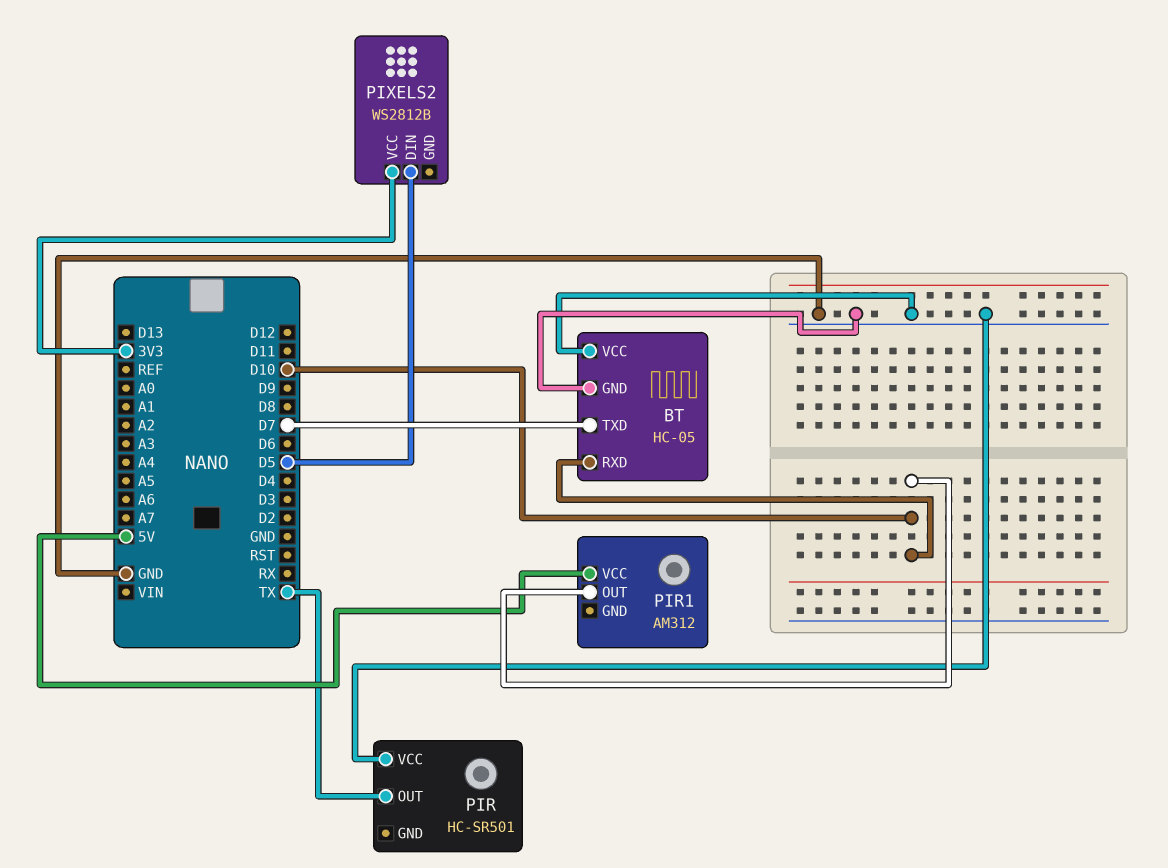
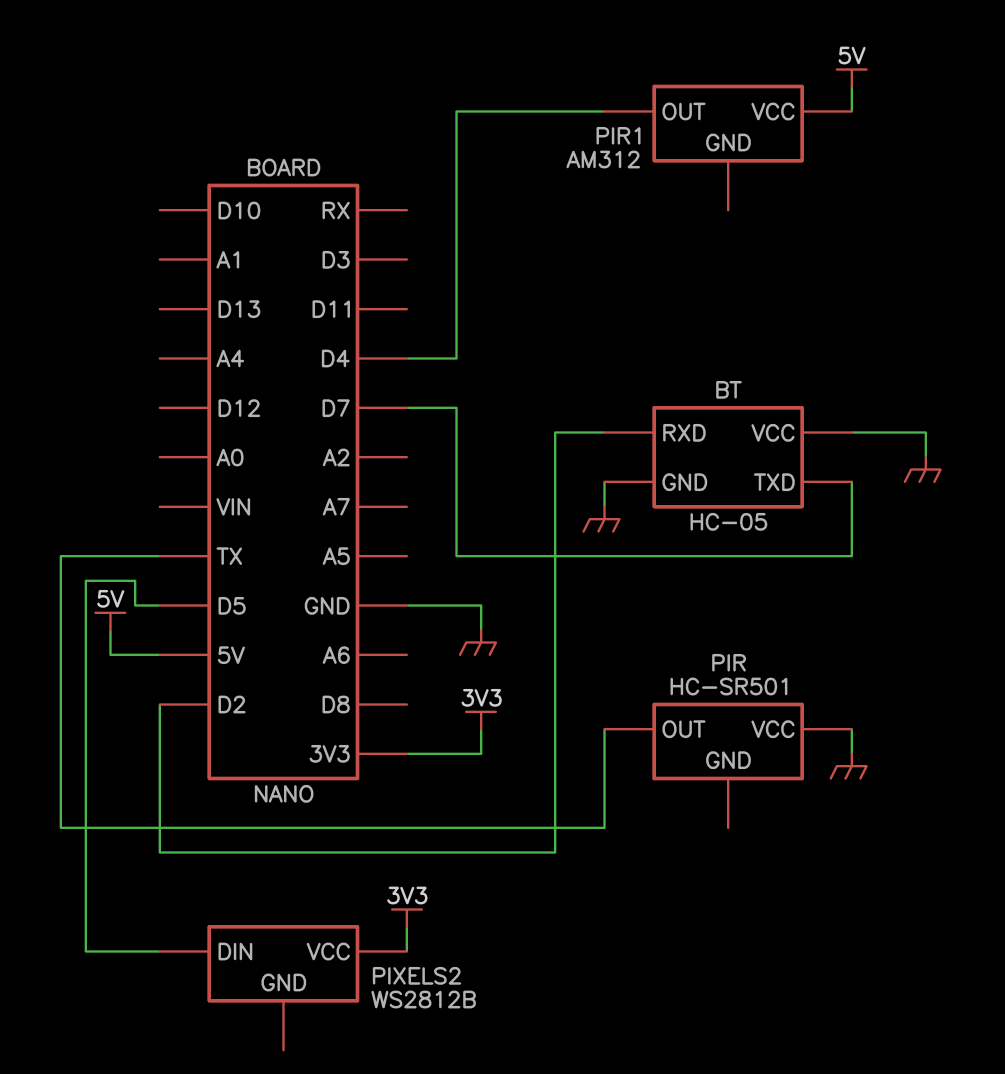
BT pin RXD: D10 -> D2
PIR1 pin OUT: D10 -> D4

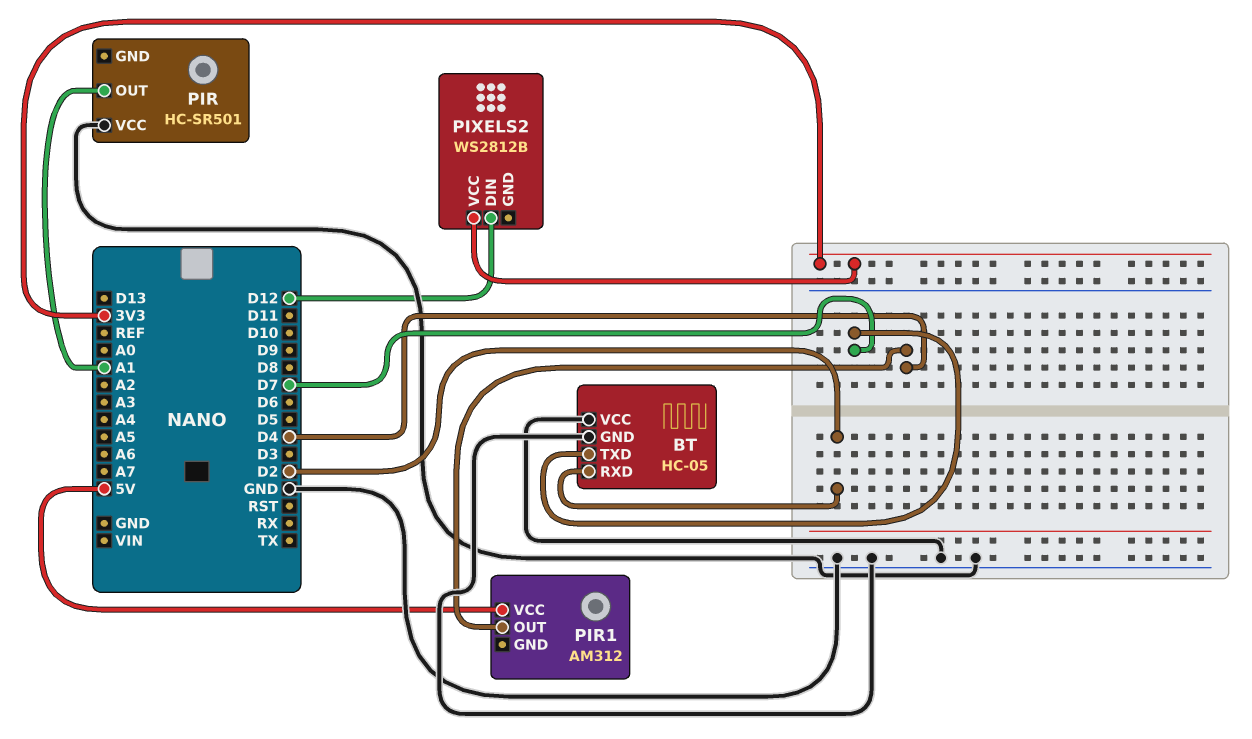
PIR pin OUT: TX -> A1
PIXELS2 pin DIN: D5 -> D12

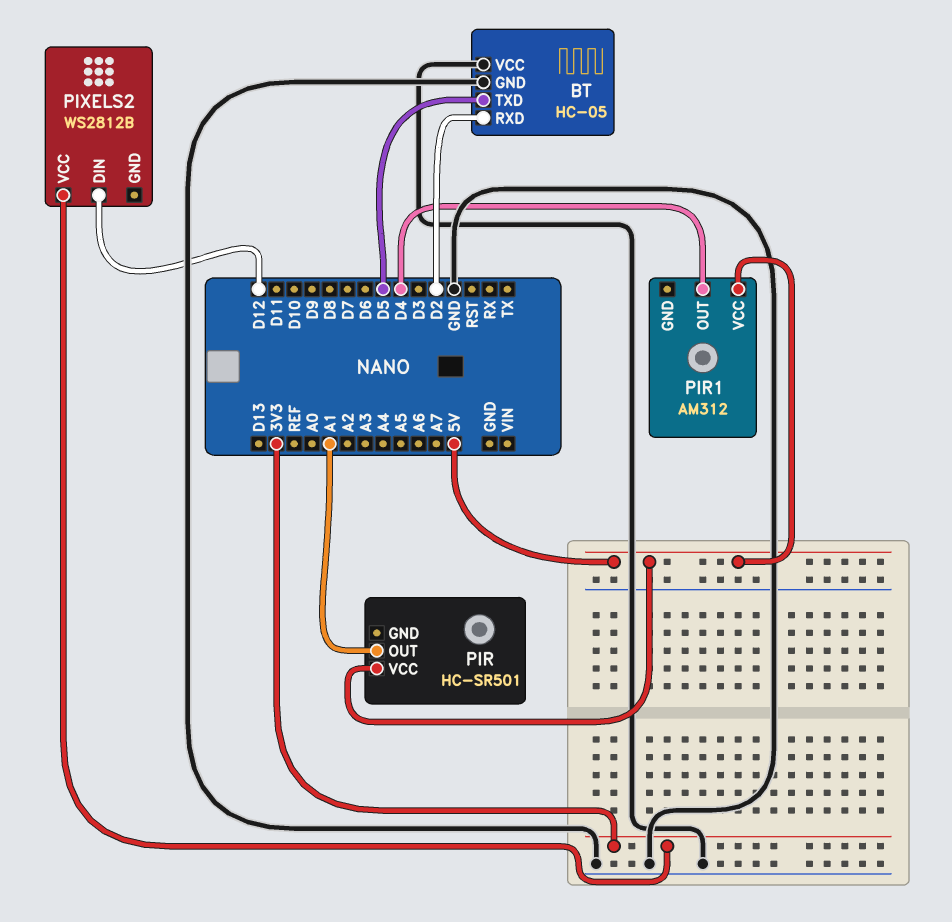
BT pin TXD: D7 -> D5
PIR pin VCC: GND -> 5V

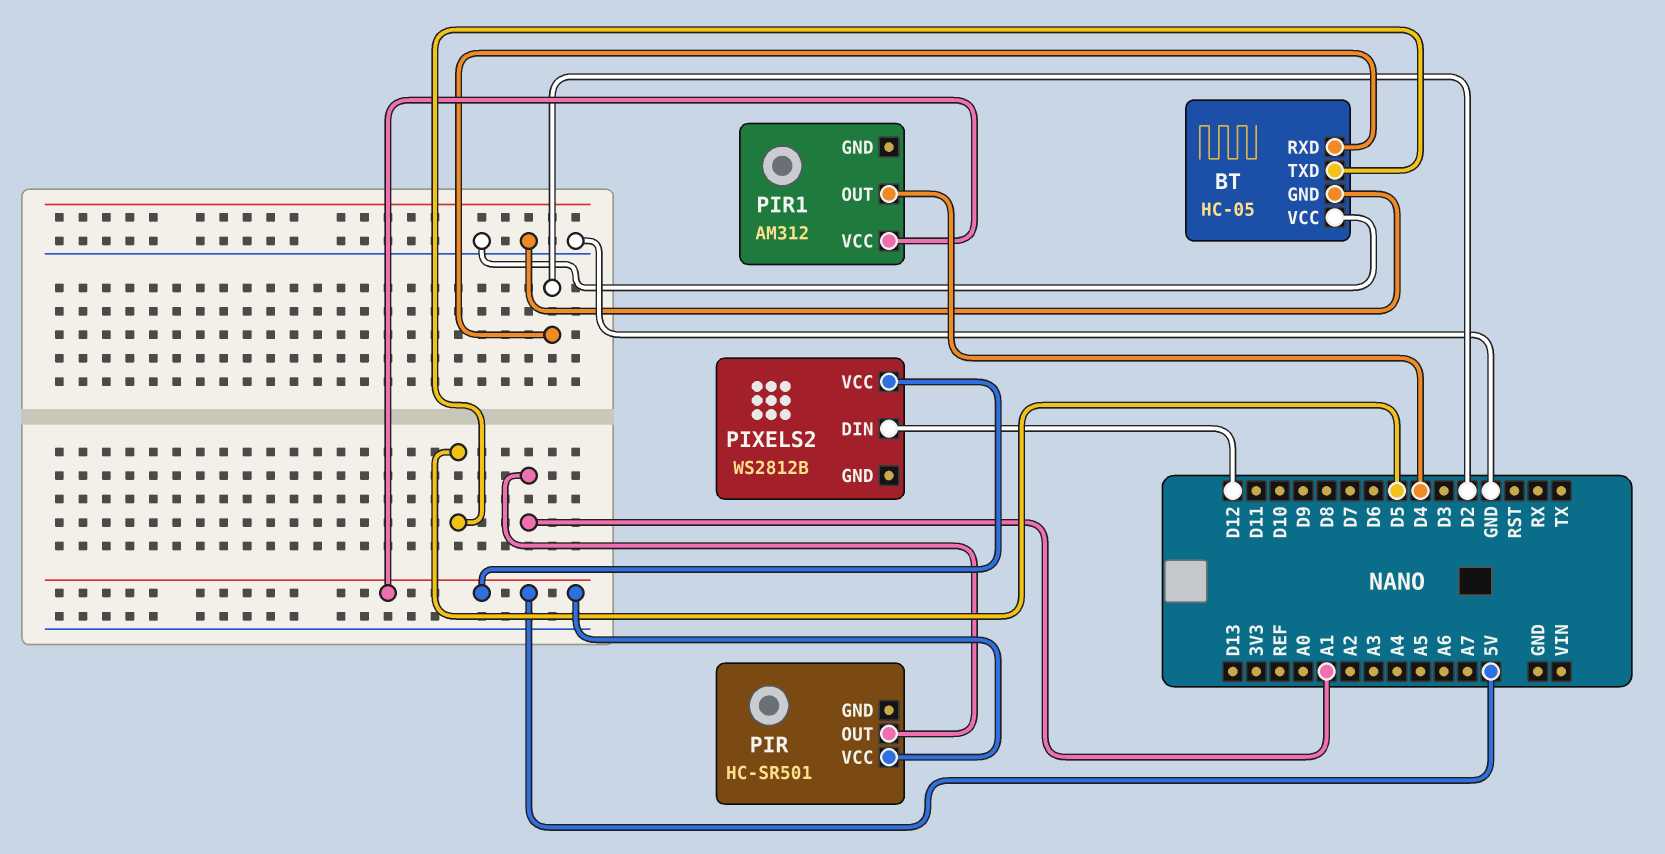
PIXELS2 pin VCC: 3V3 -> 5V

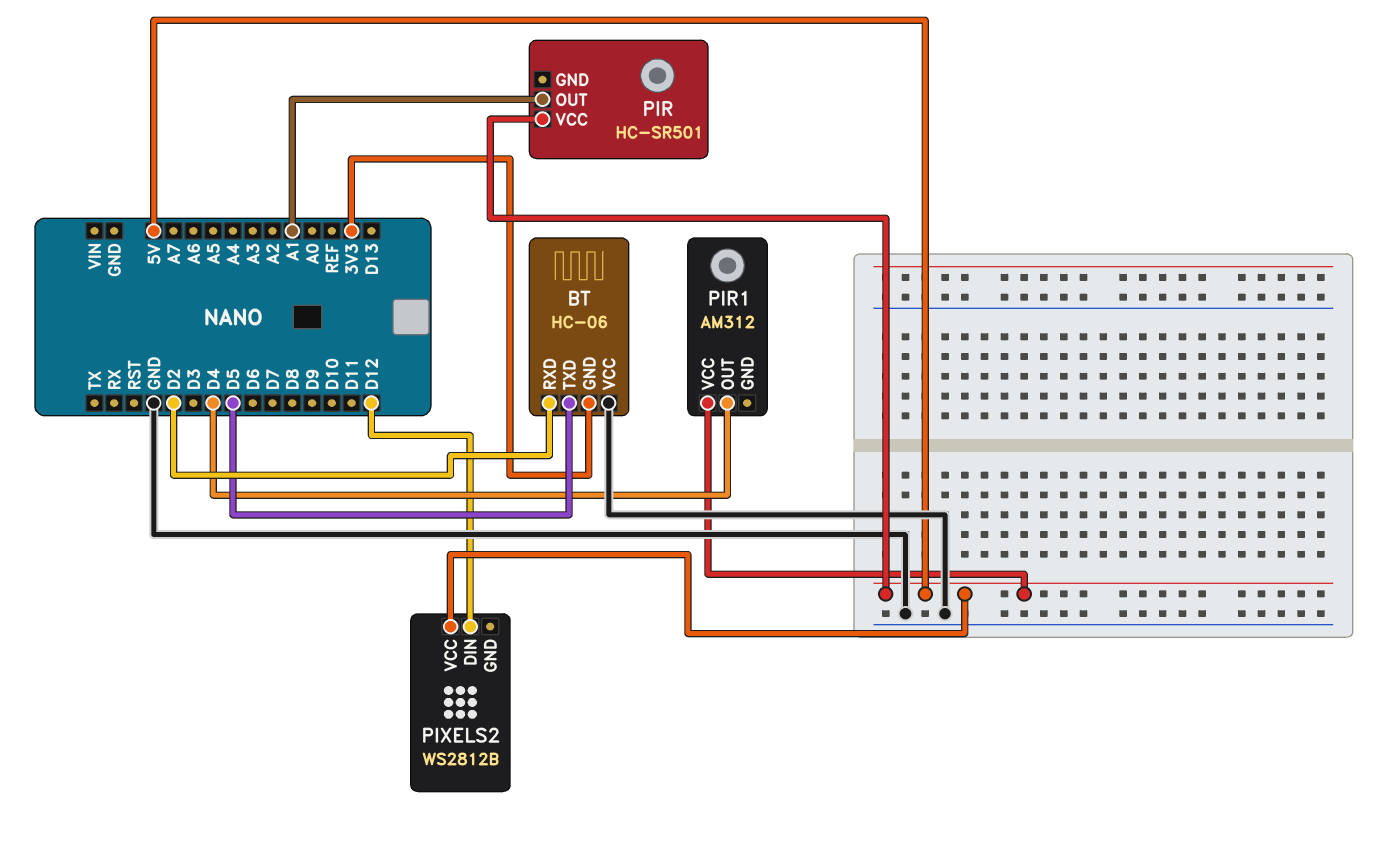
BT: HC-05 -> HC-06
BT pin GND: GND -> 3V3

